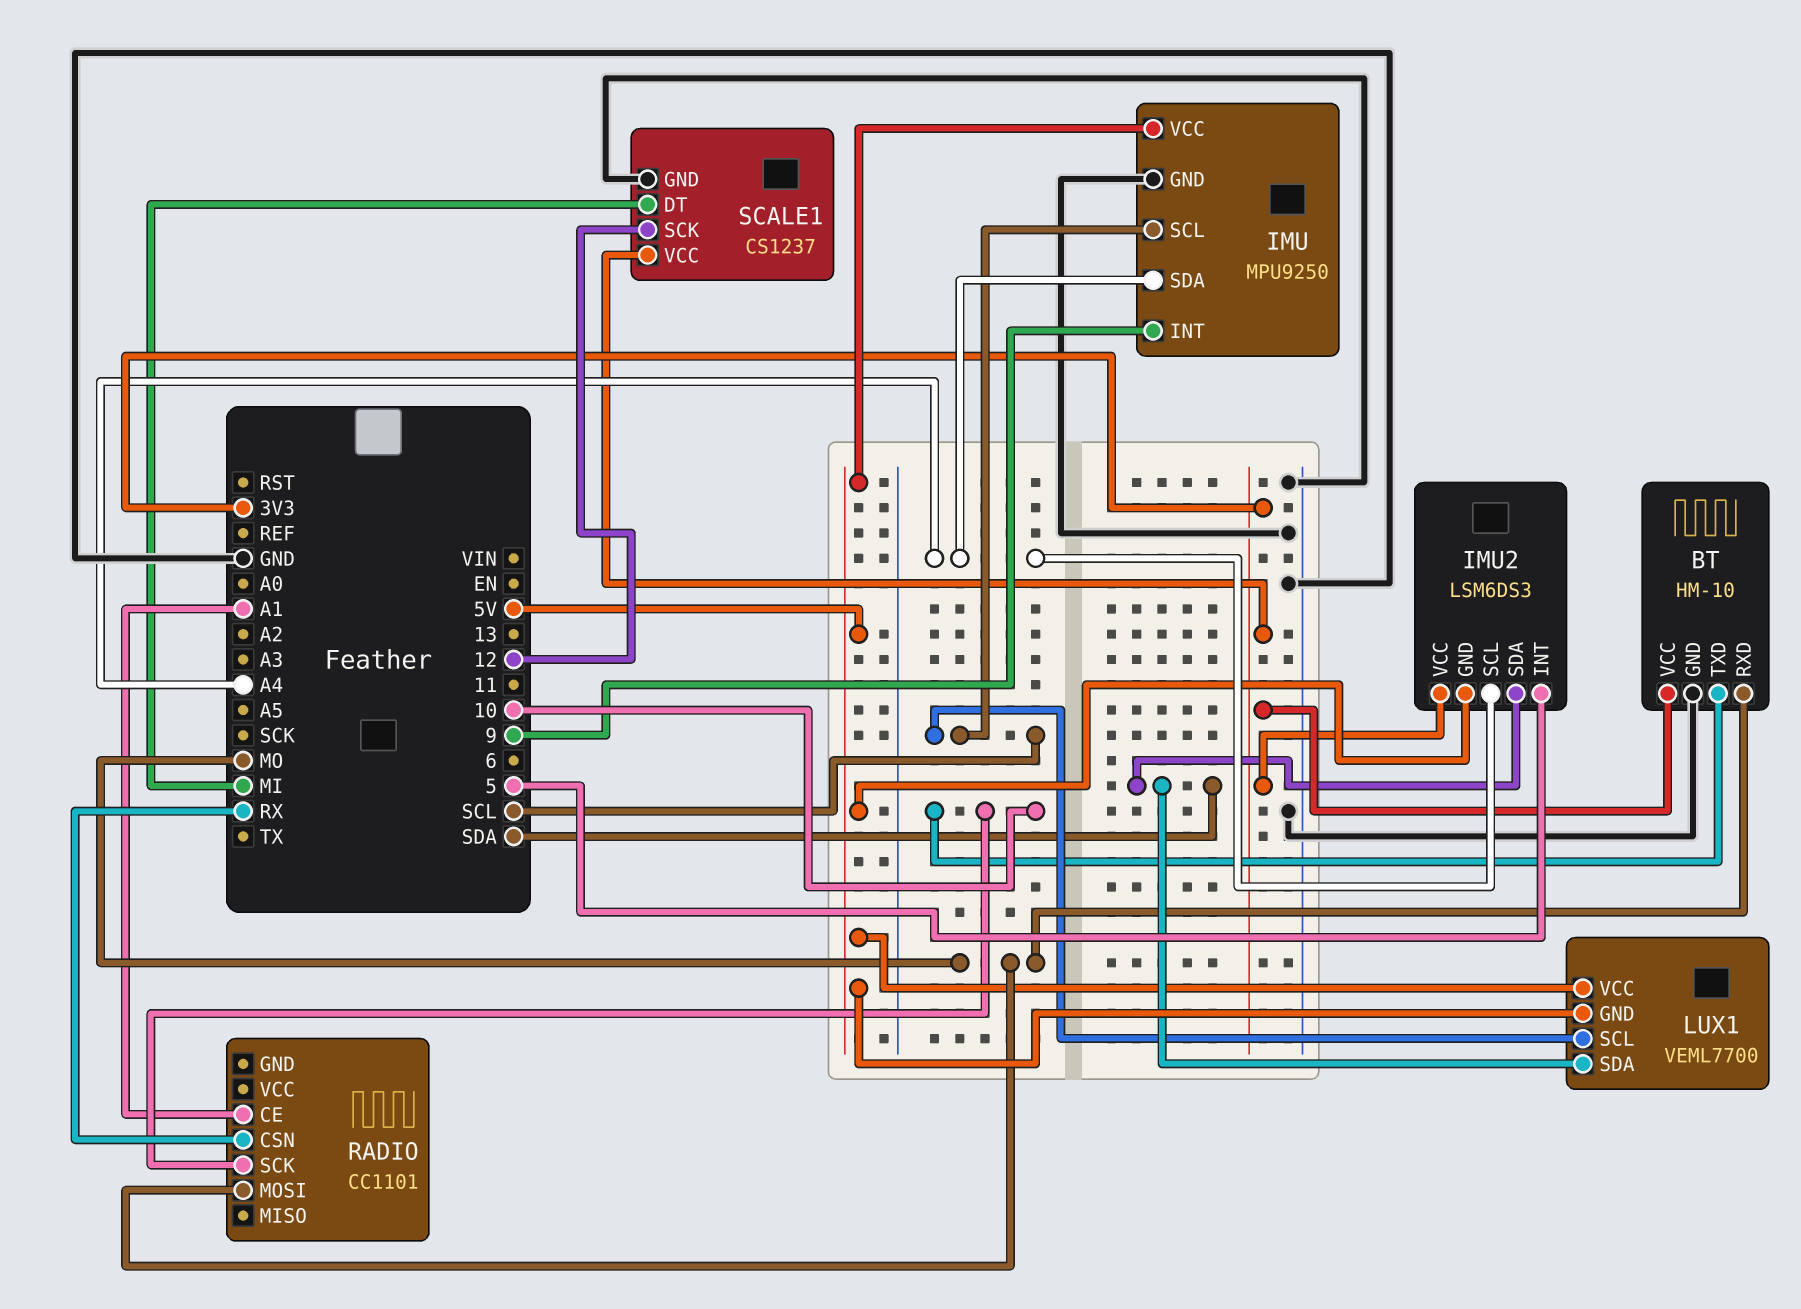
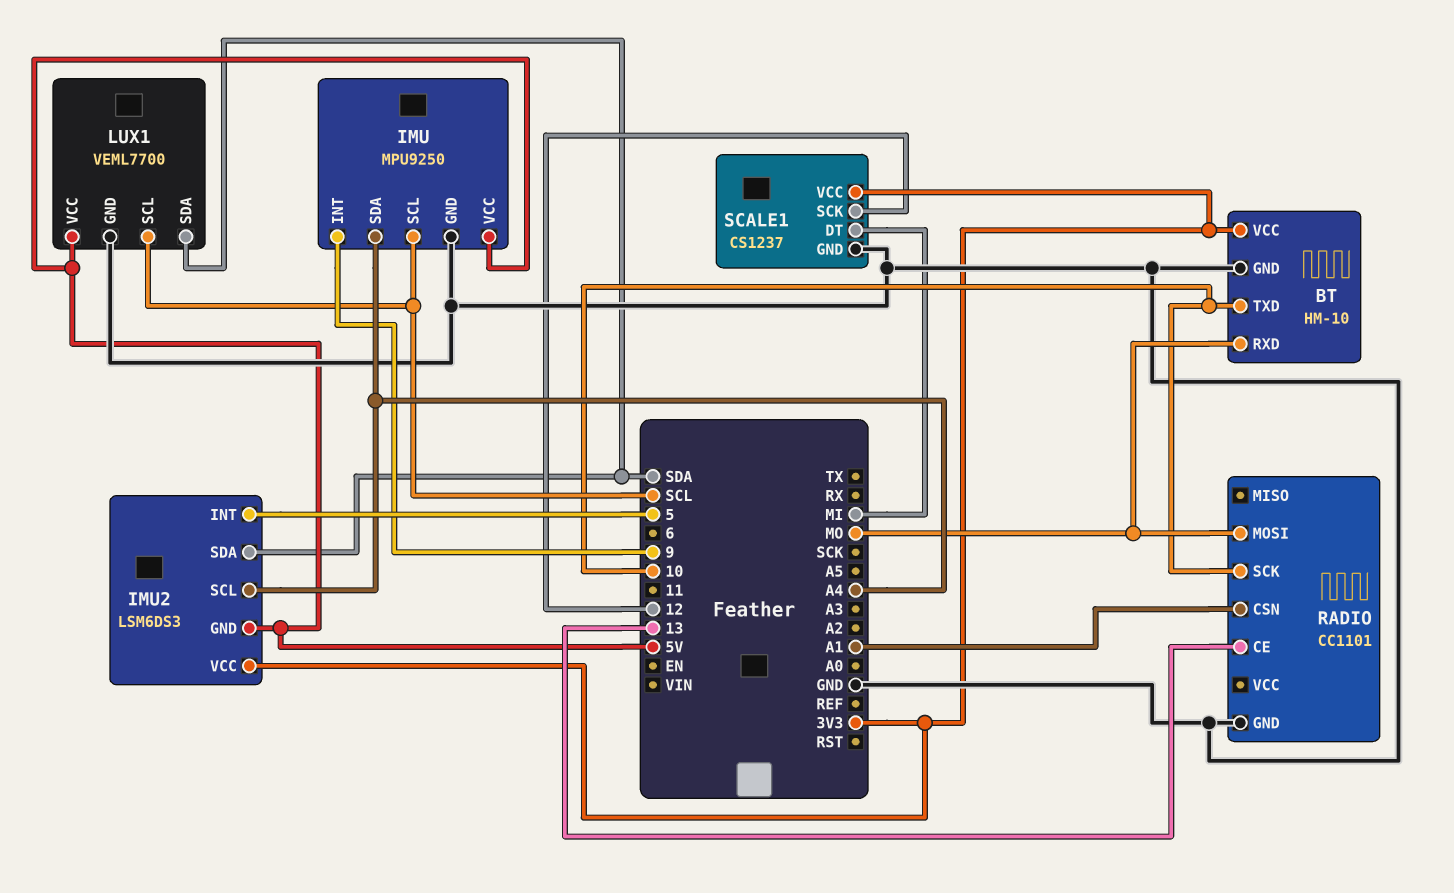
LUX1 pin GND: 5V -> GND
RADIO pin CE: A1 -> 13
RADIO pin CSN: RX -> A1
RADIO pin GND: none -> GND

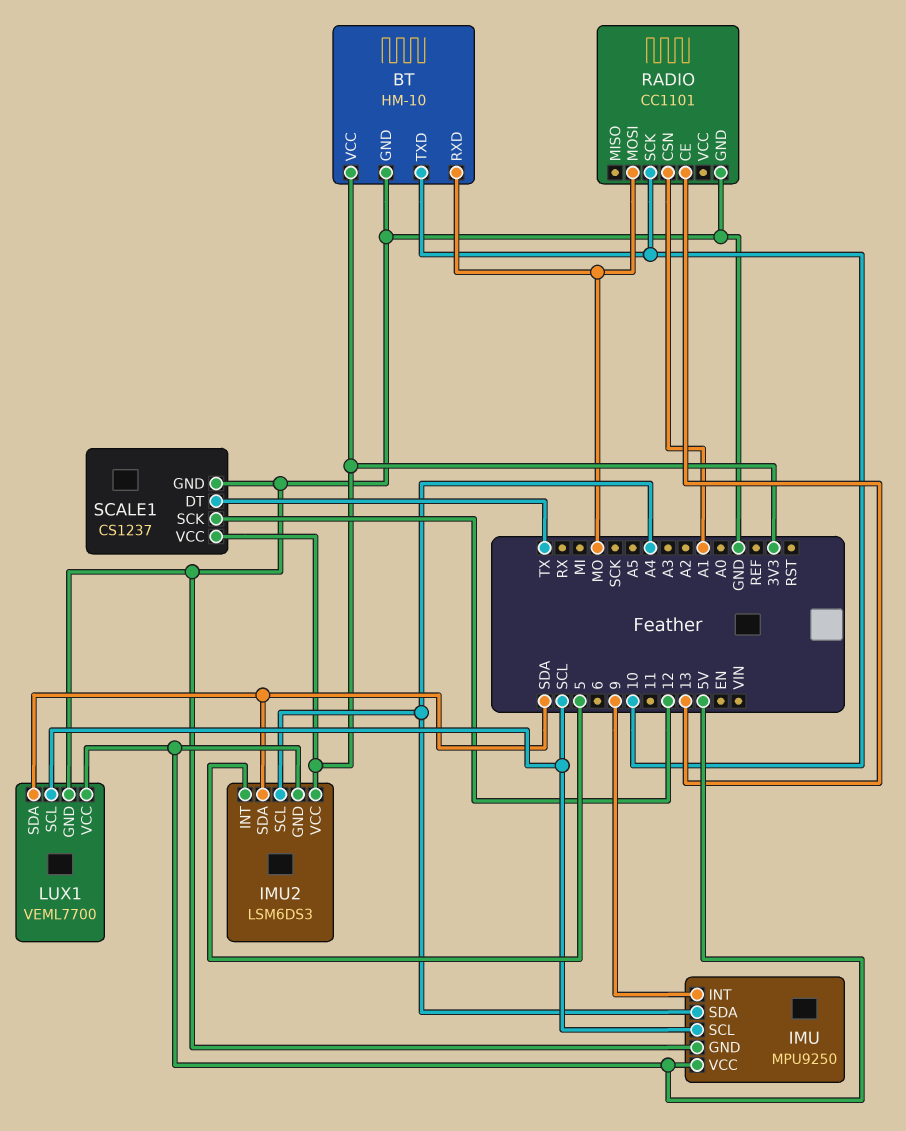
SCALE1 pin DT: MI -> TX

